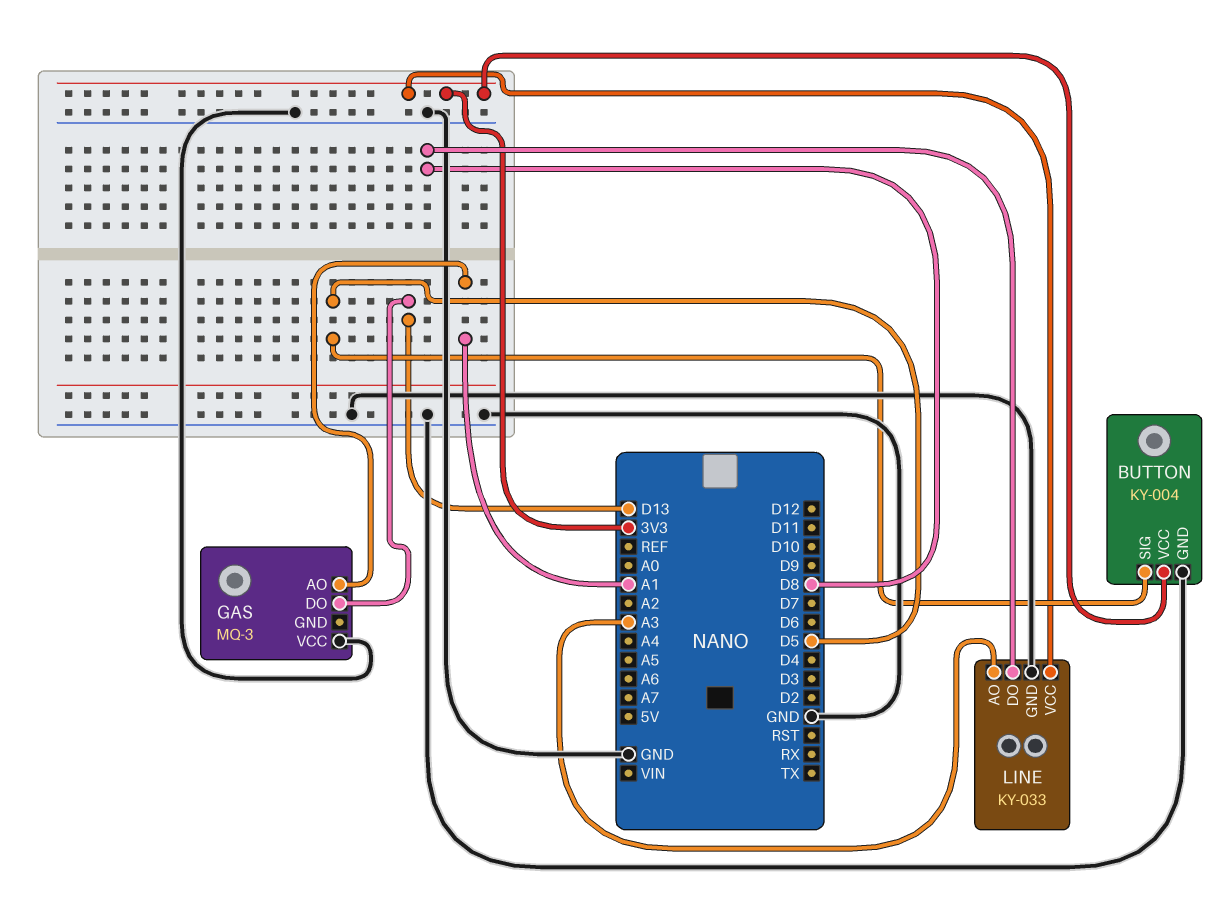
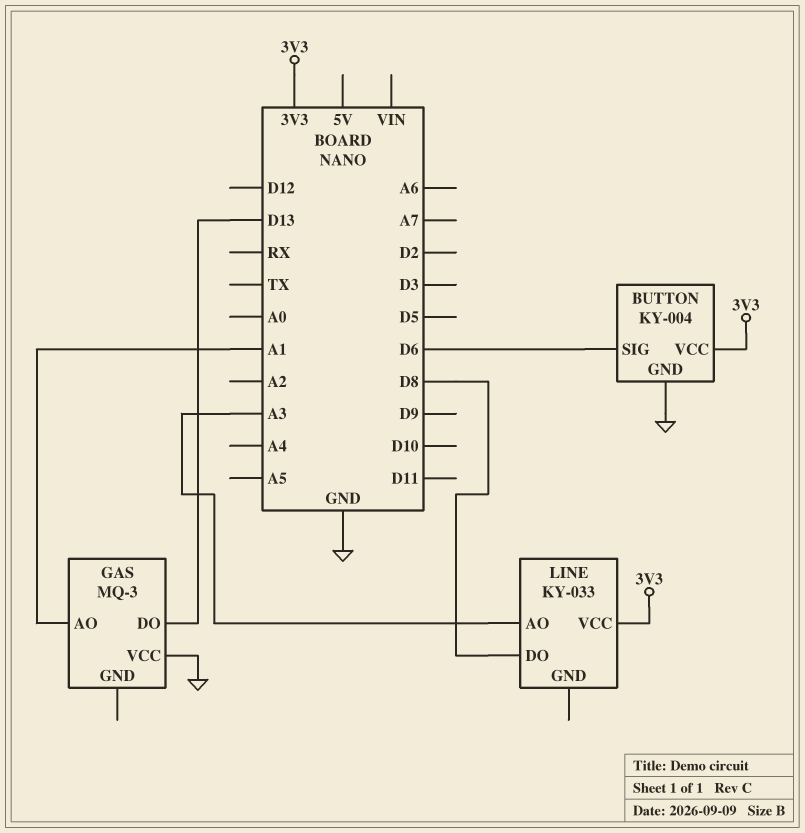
BUTTON pin SIG: D5 -> D6
LINE pin GND: GND -> none

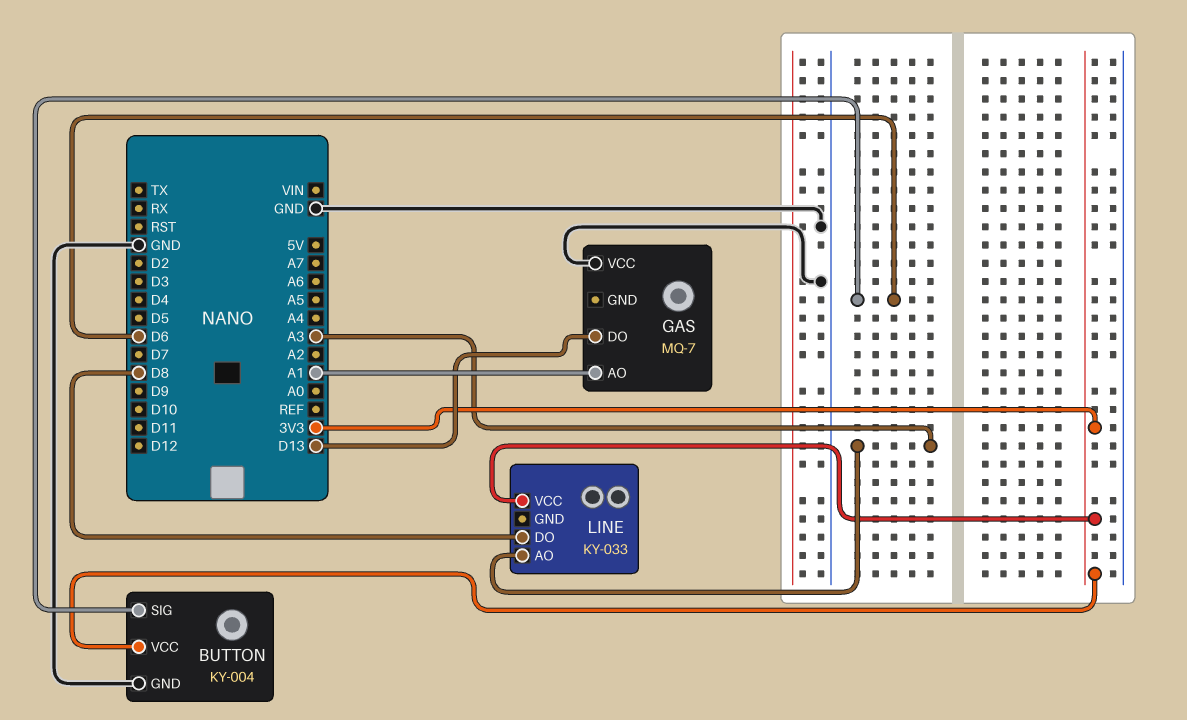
GAS: MQ-3 -> MQ-7

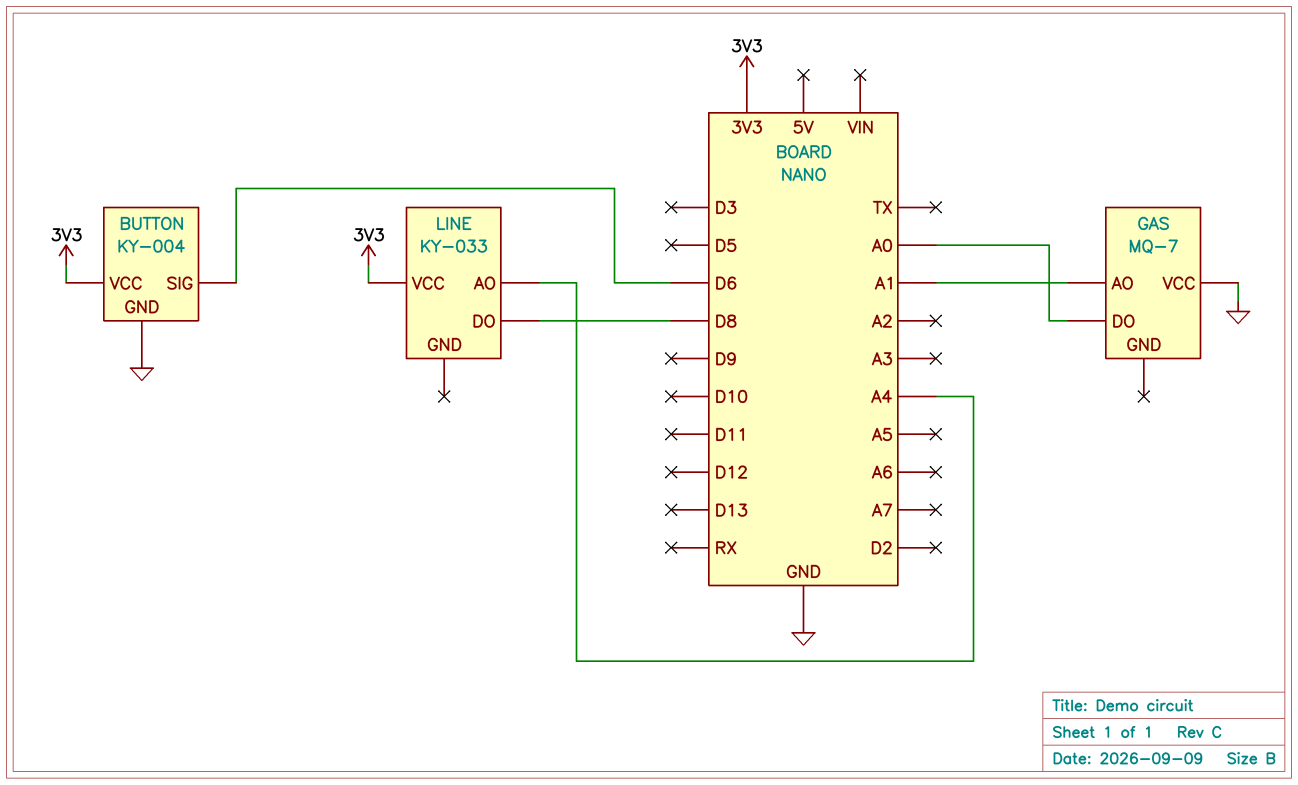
GAS pin DO: D13 -> A0
LINE pin AO: A3 -> A4

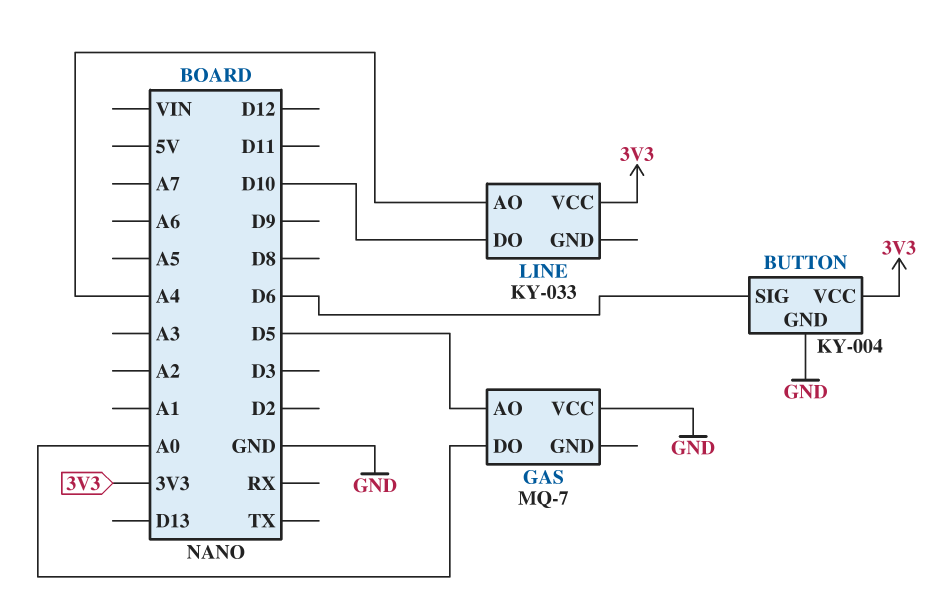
GAS pin AO: A1 -> D5
LINE pin DO: D8 -> D10

